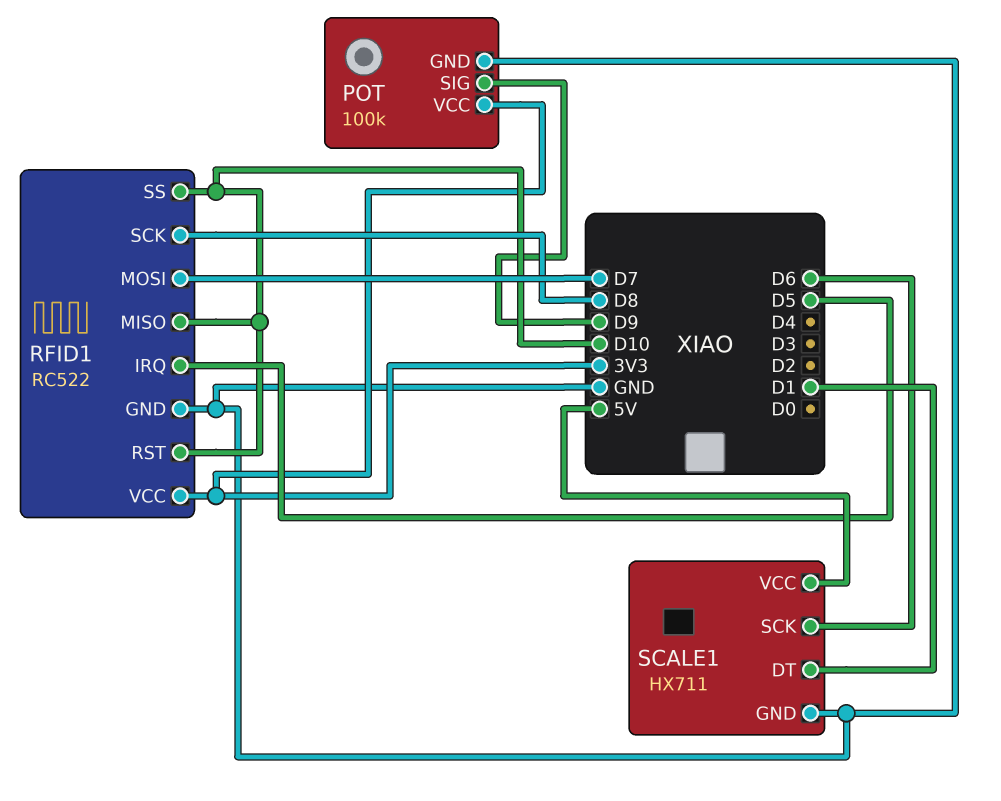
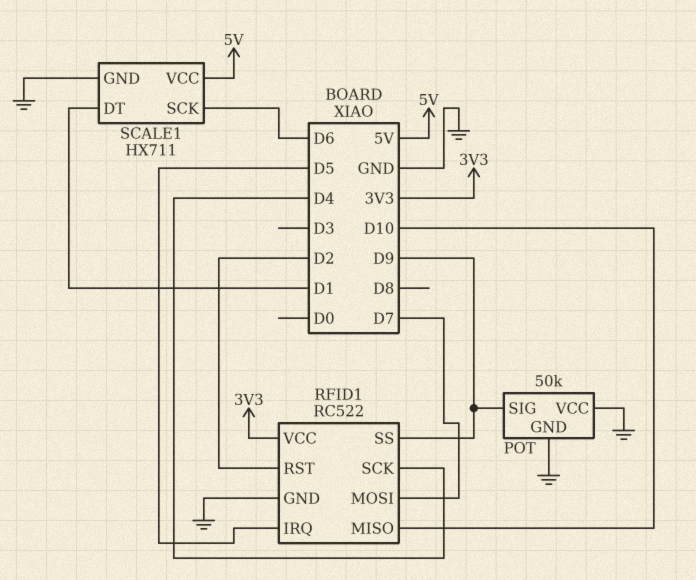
POT: 100k -> 50k
POT pin VCC: 3V3 -> GND
RFID1 pin RST: D10 -> D2
RFID1 pin SCK: D8 -> D4
RFID1 pin SS: D10 -> D9

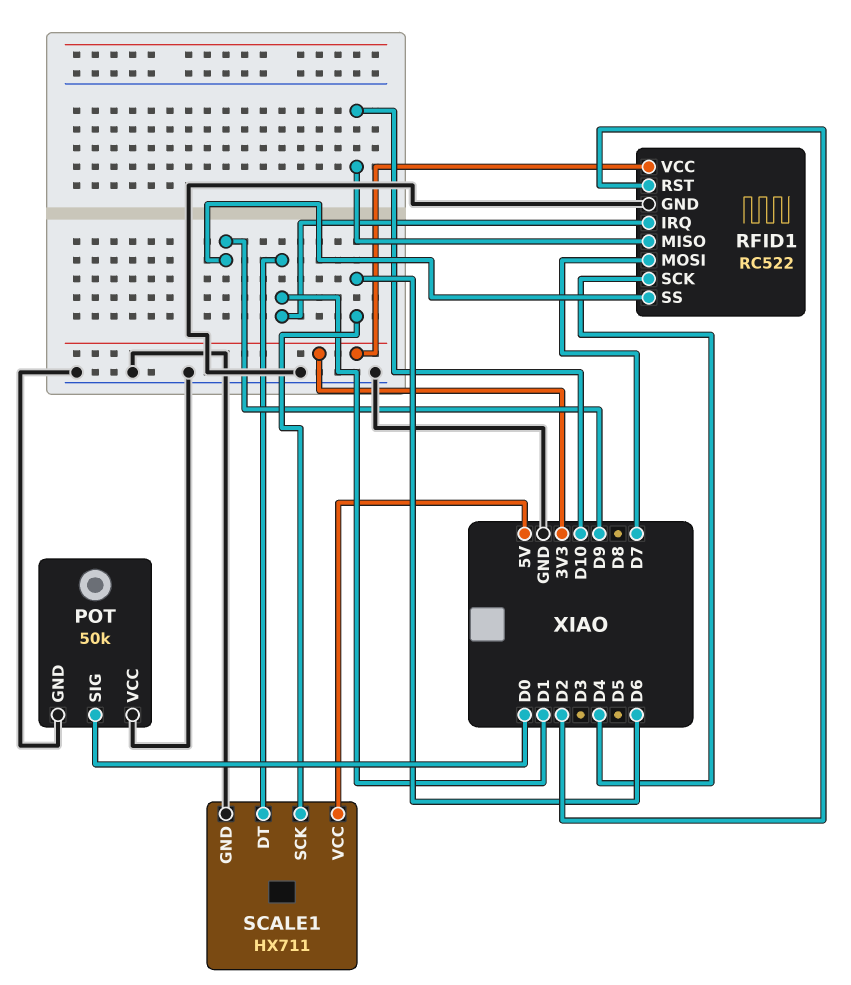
POT pin SIG: D9 -> D0
RFID1 pin IRQ: D5 -> D1

